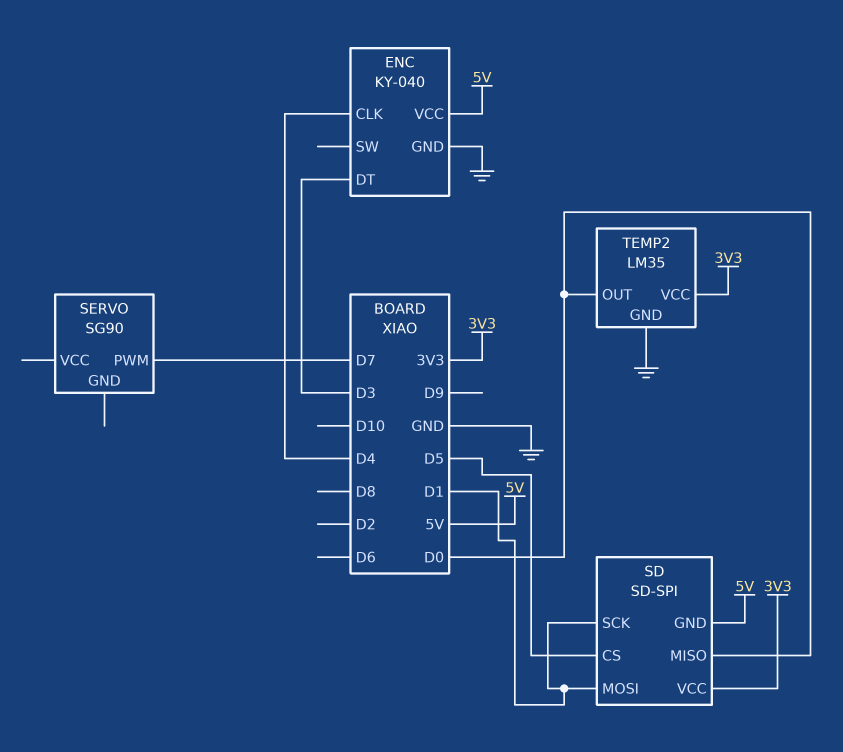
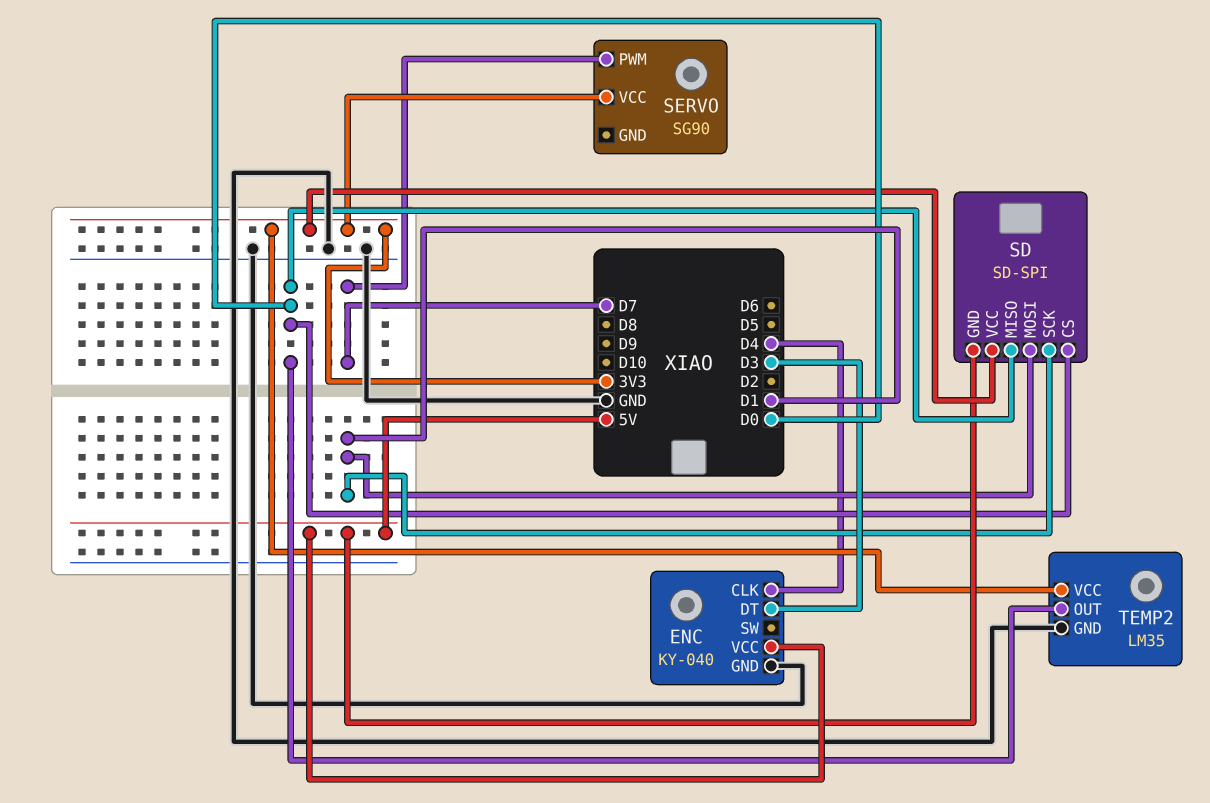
SD pin CS: D5 -> D0
SERVO pin VCC: none -> 3V3

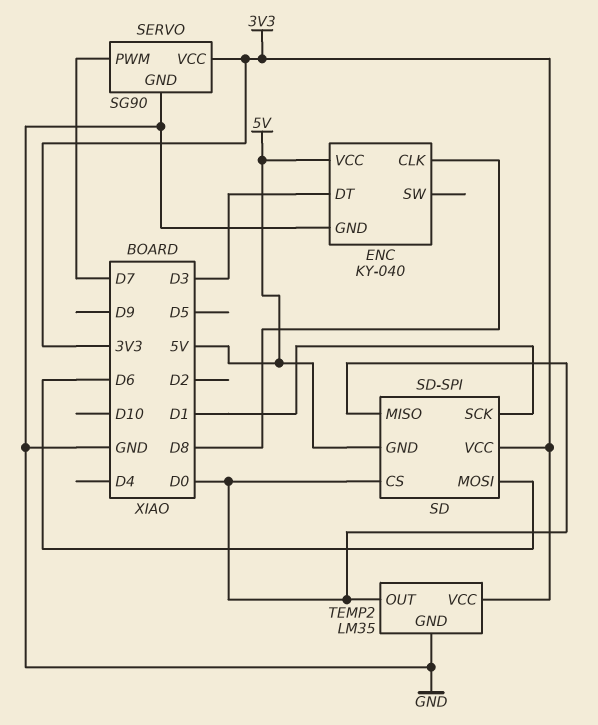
ENC pin CLK: D4 -> D8
SD pin MOSI: D1 -> D6
SERVO pin GND: none -> GND

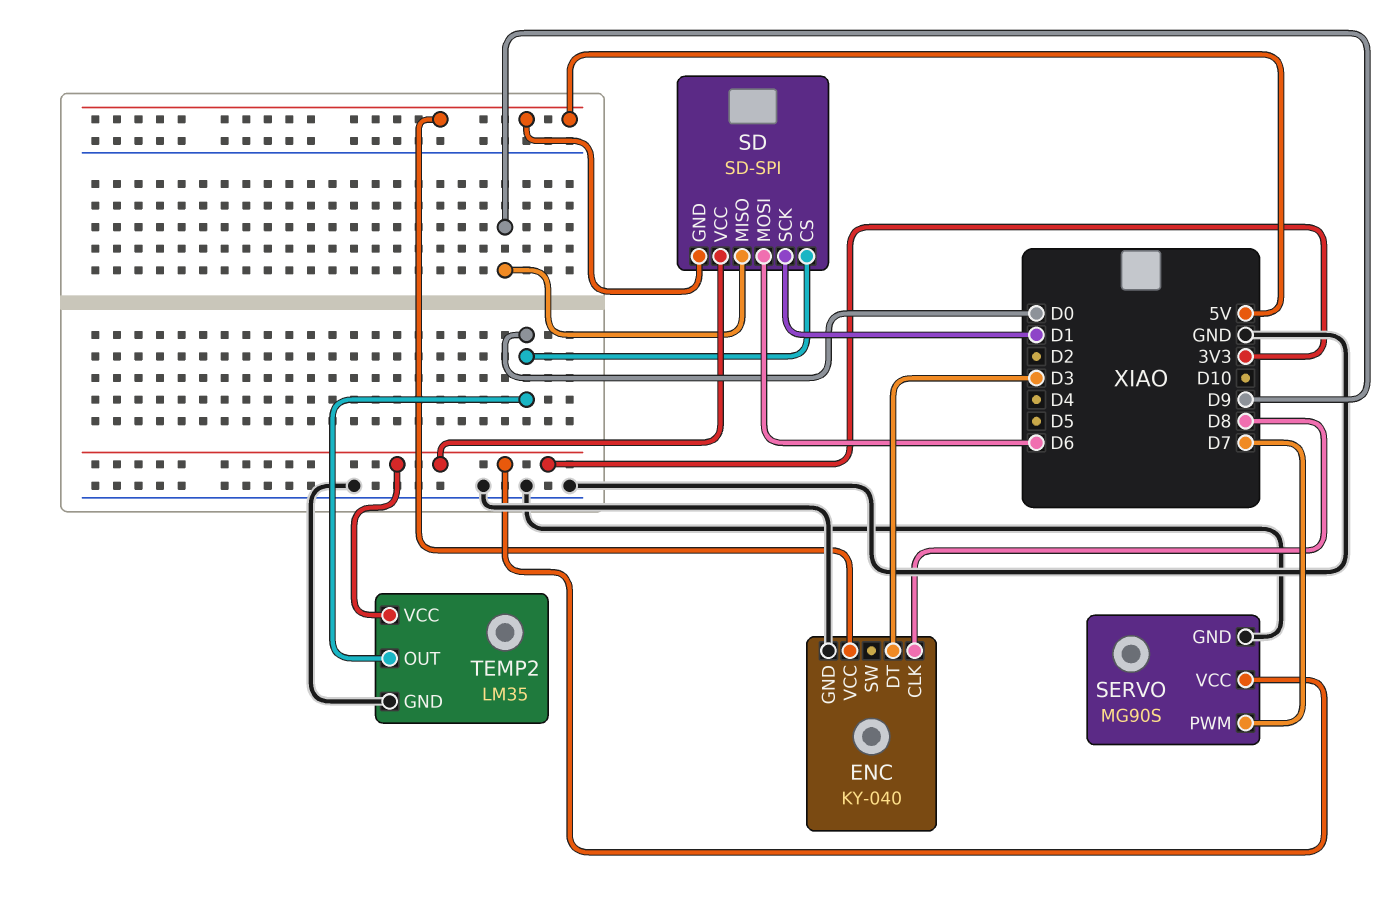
SD pin MISO: D0 -> D9
SERVO: SG90 -> MG90S

